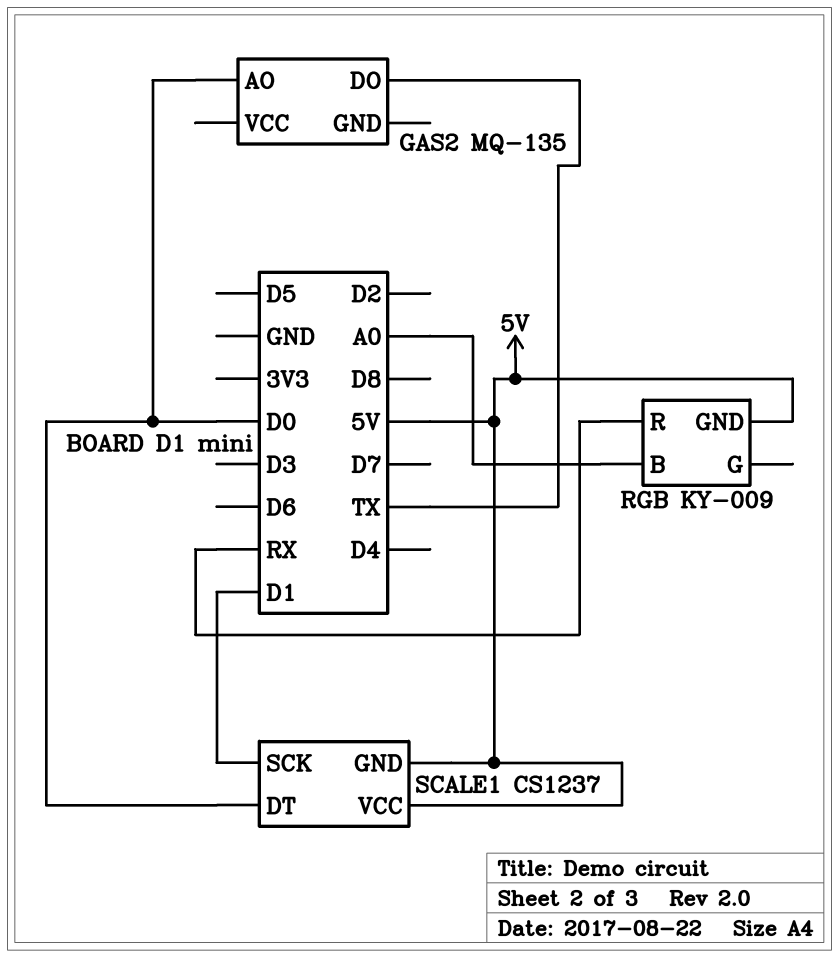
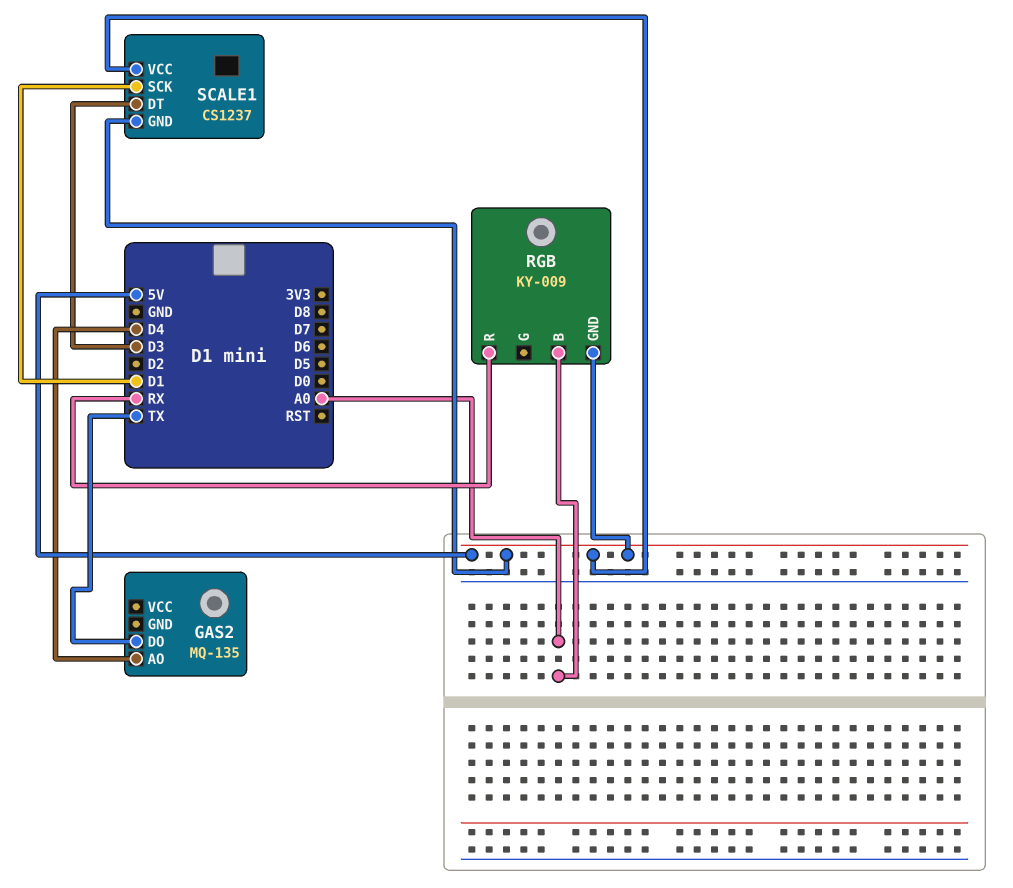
GAS2 pin AO: D0 -> D4
SCALE1 pin DT: D0 -> D3

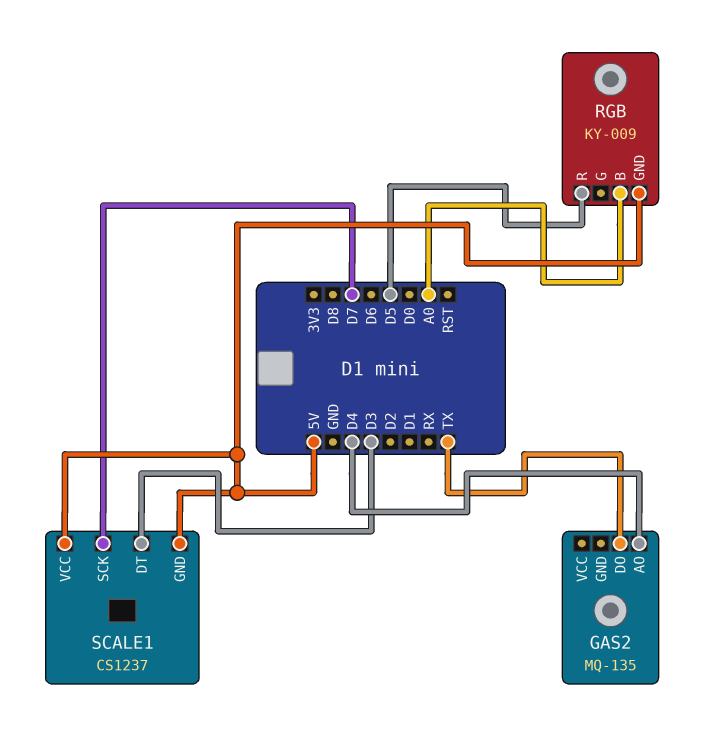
RGB pin R: RX -> D5
SCALE1 pin SCK: D1 -> D7

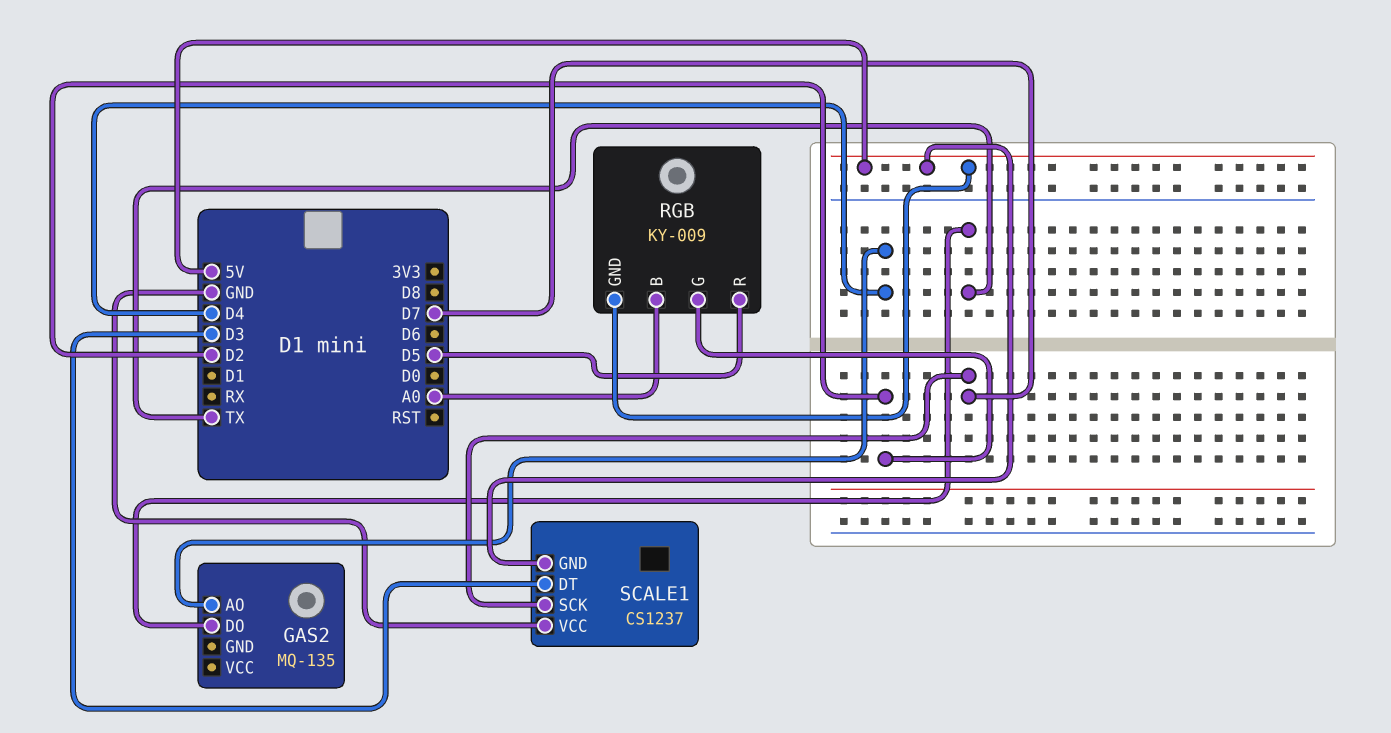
RGB pin G: none -> D2
SCALE1 pin VCC: 5V -> GND

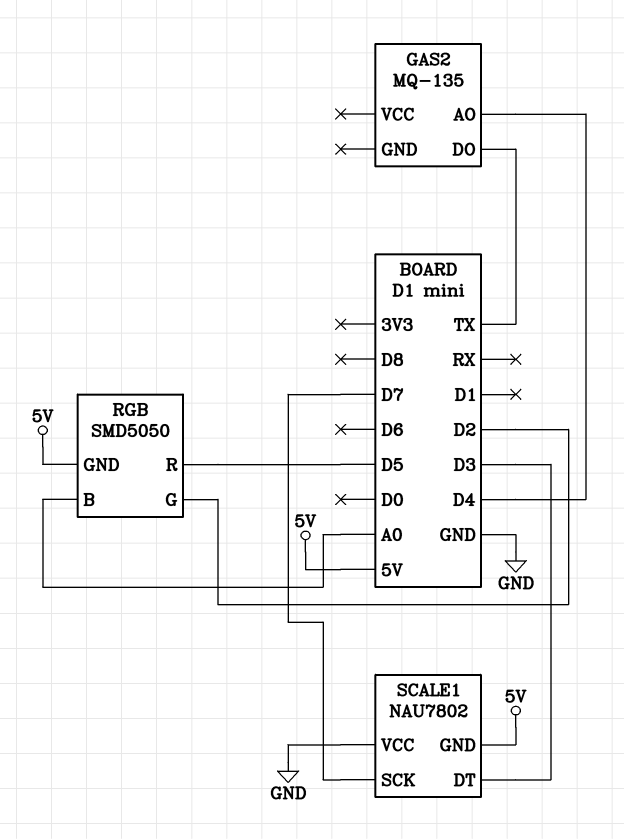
RGB: KY-009 -> SMD5050
SCALE1: CS1237 -> NAU7802

